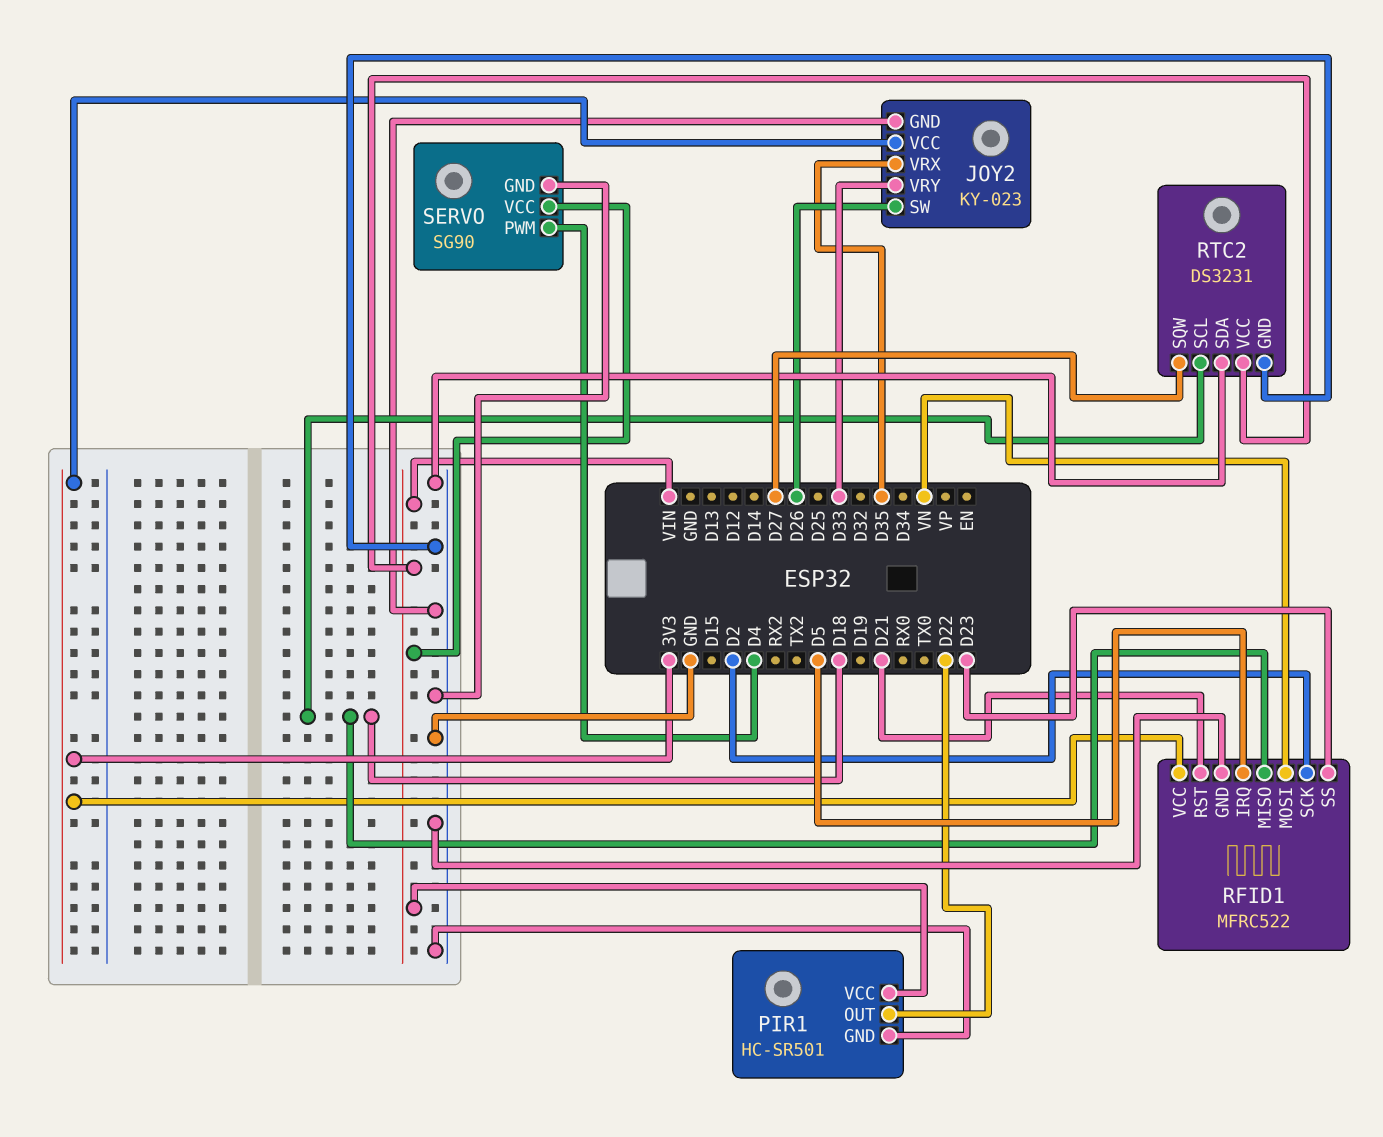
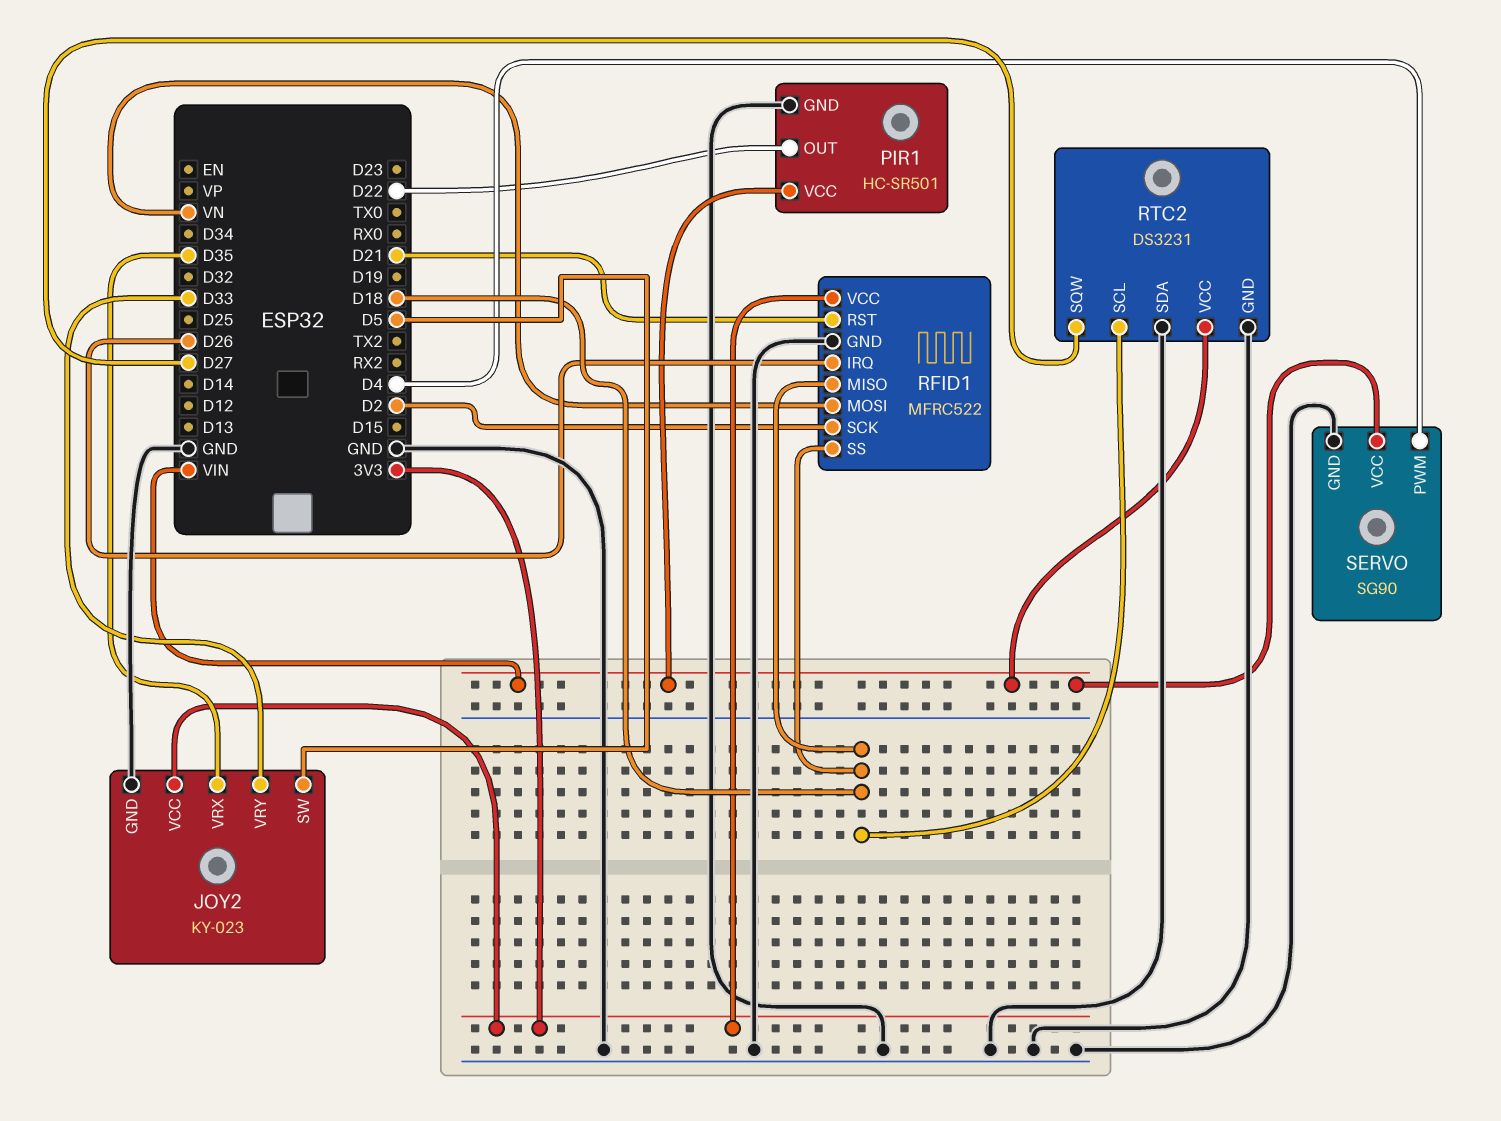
JOY2 pin SW: D26 -> D5
RFID1 pin IRQ: D5 -> D26
RFID1 pin SS: D23 -> D18

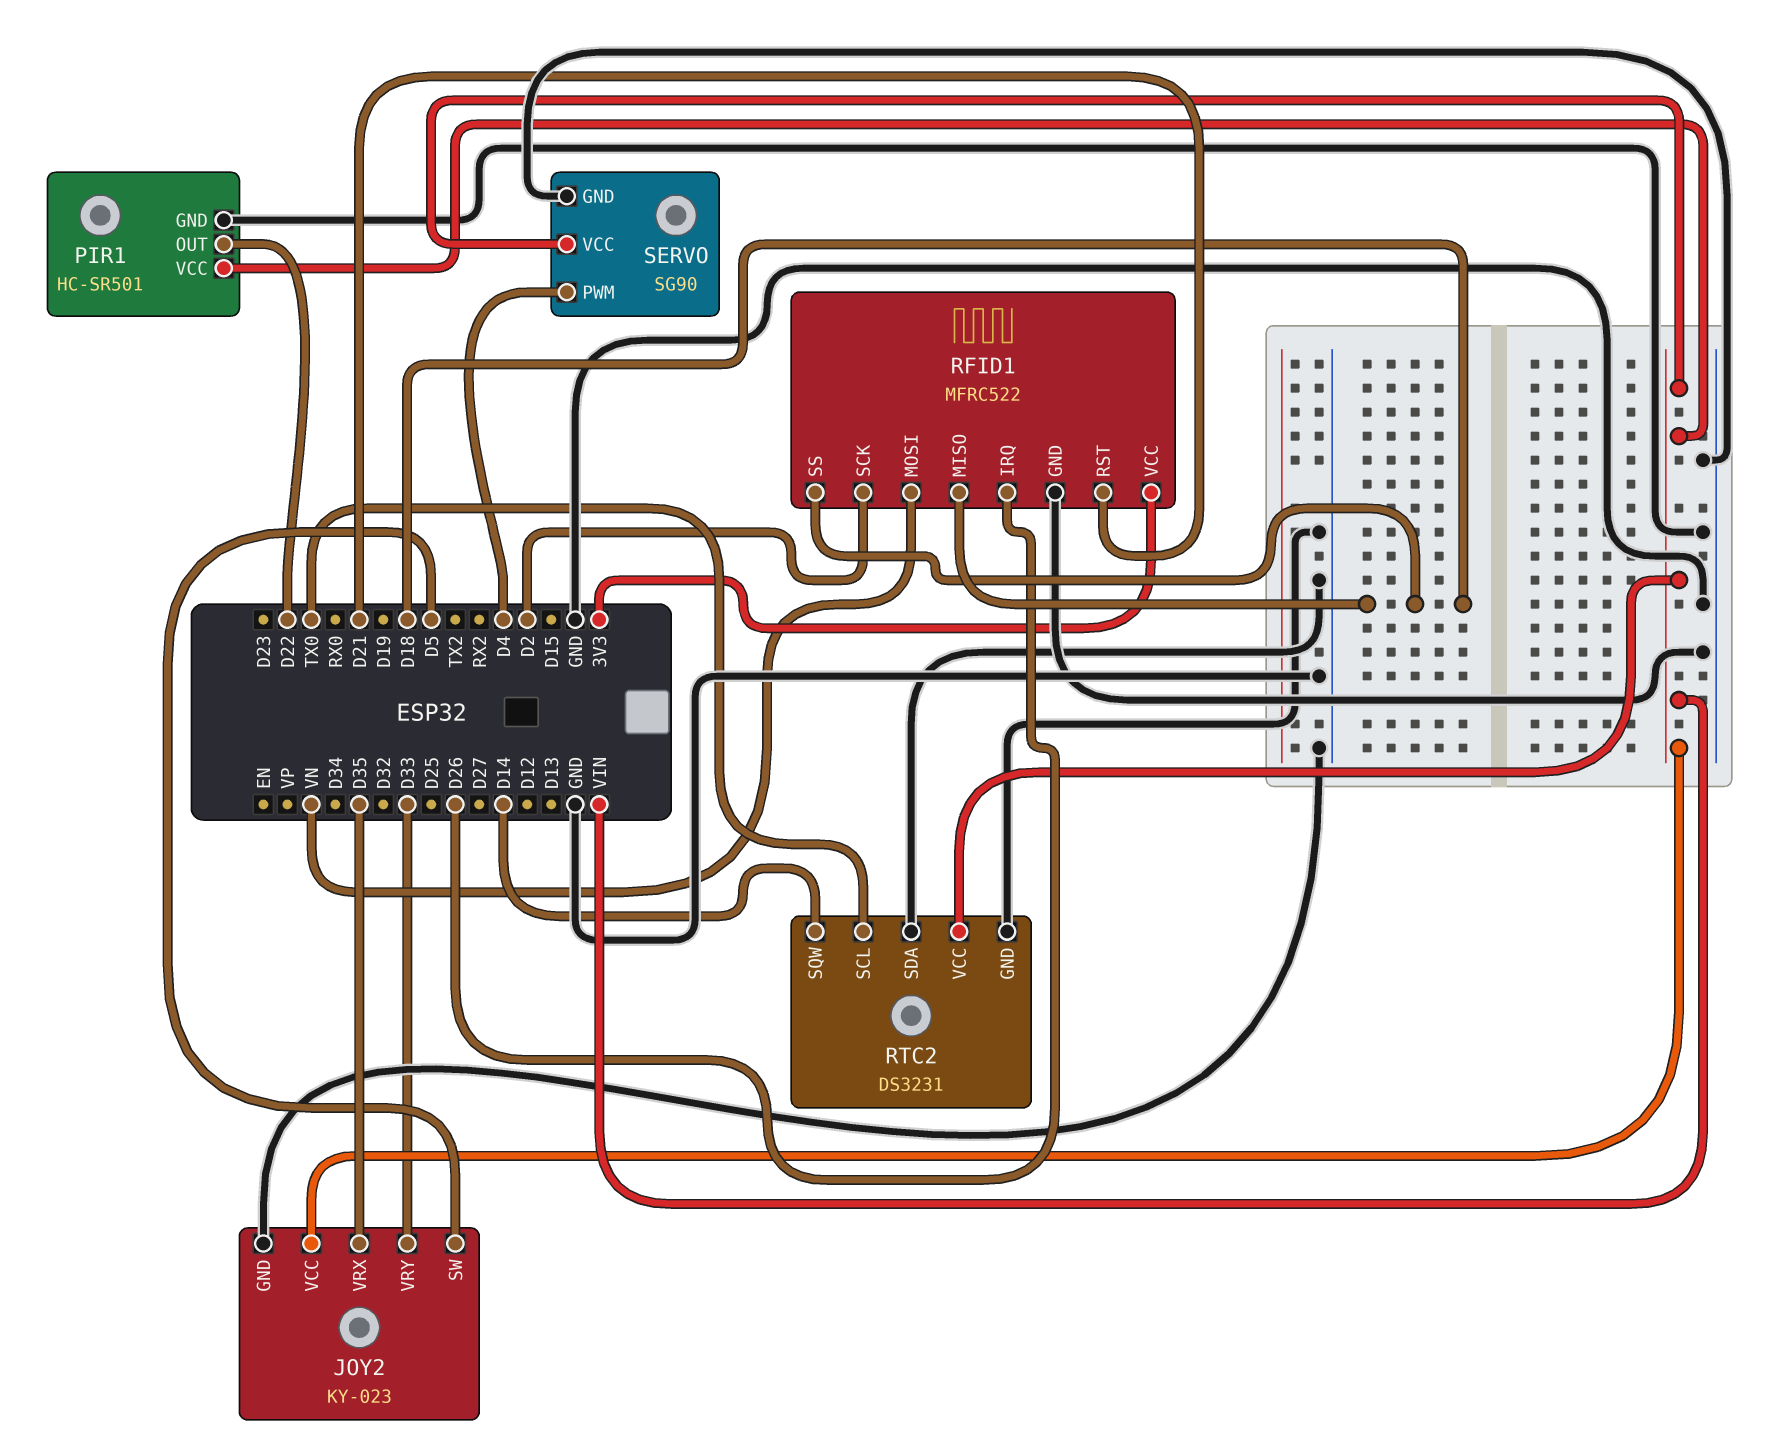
JOY2 pin VCC: 3V3 -> VIN
RTC2 pin SCL: D18 -> TX0
RTC2 pin SQW: D27 -> D14

